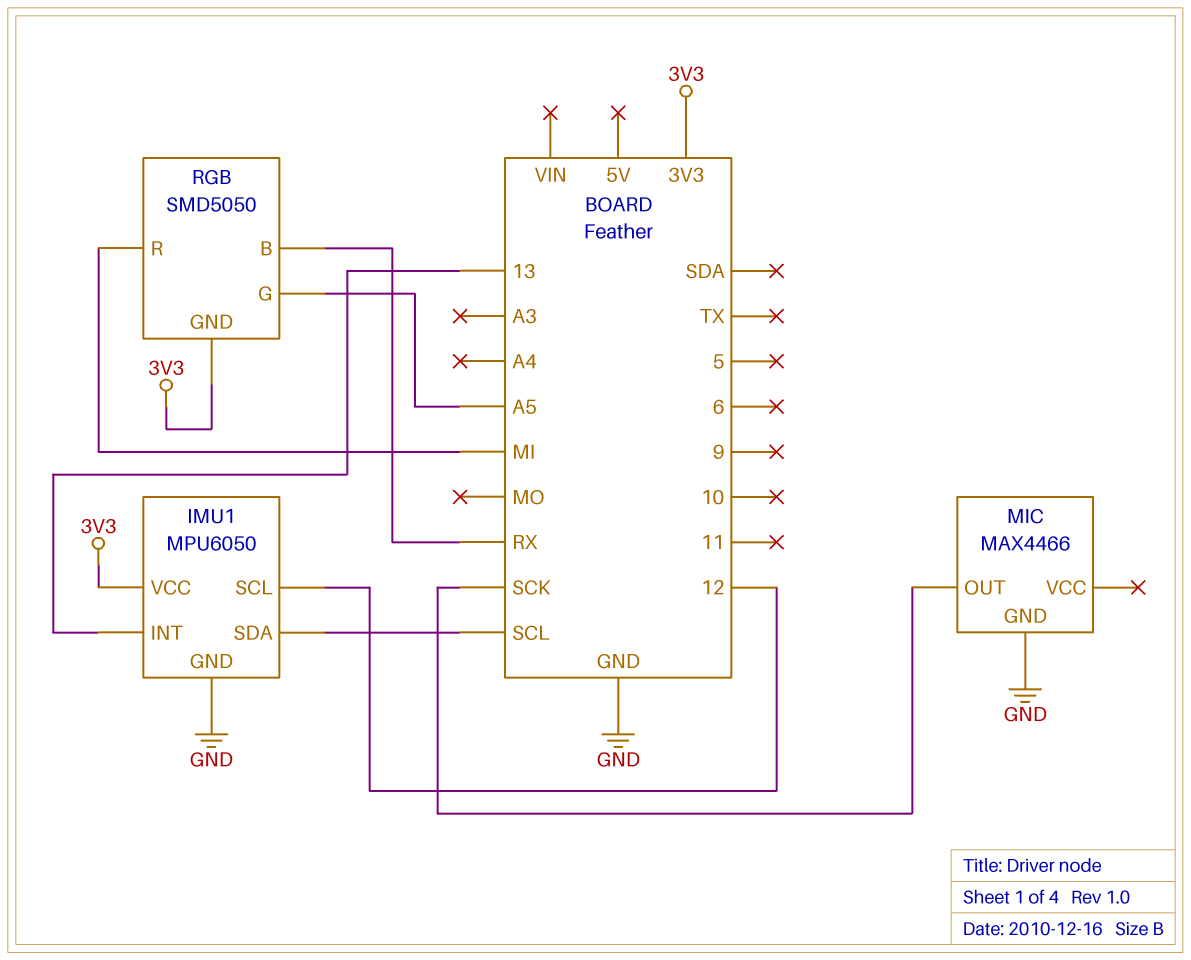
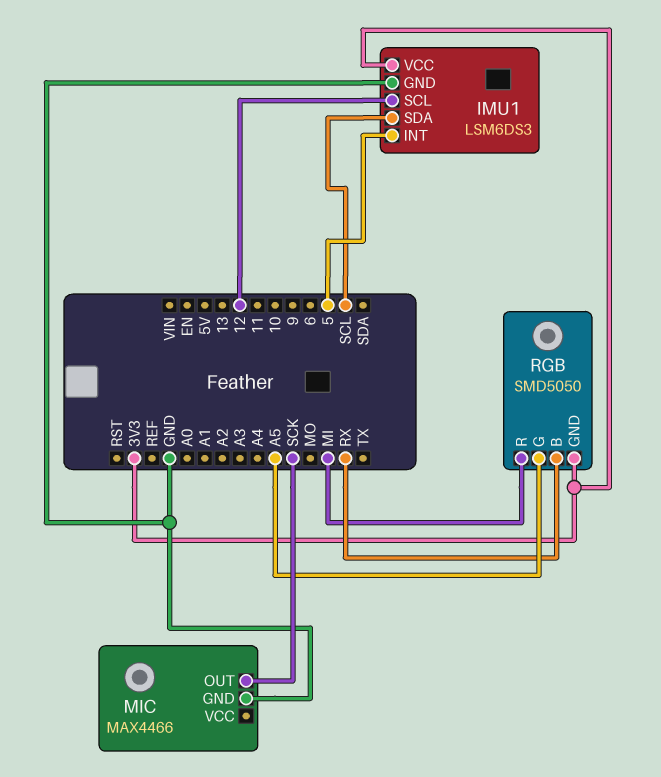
IMU1: MPU6050 -> LSM6DS3
IMU1 pin INT: 13 -> 5

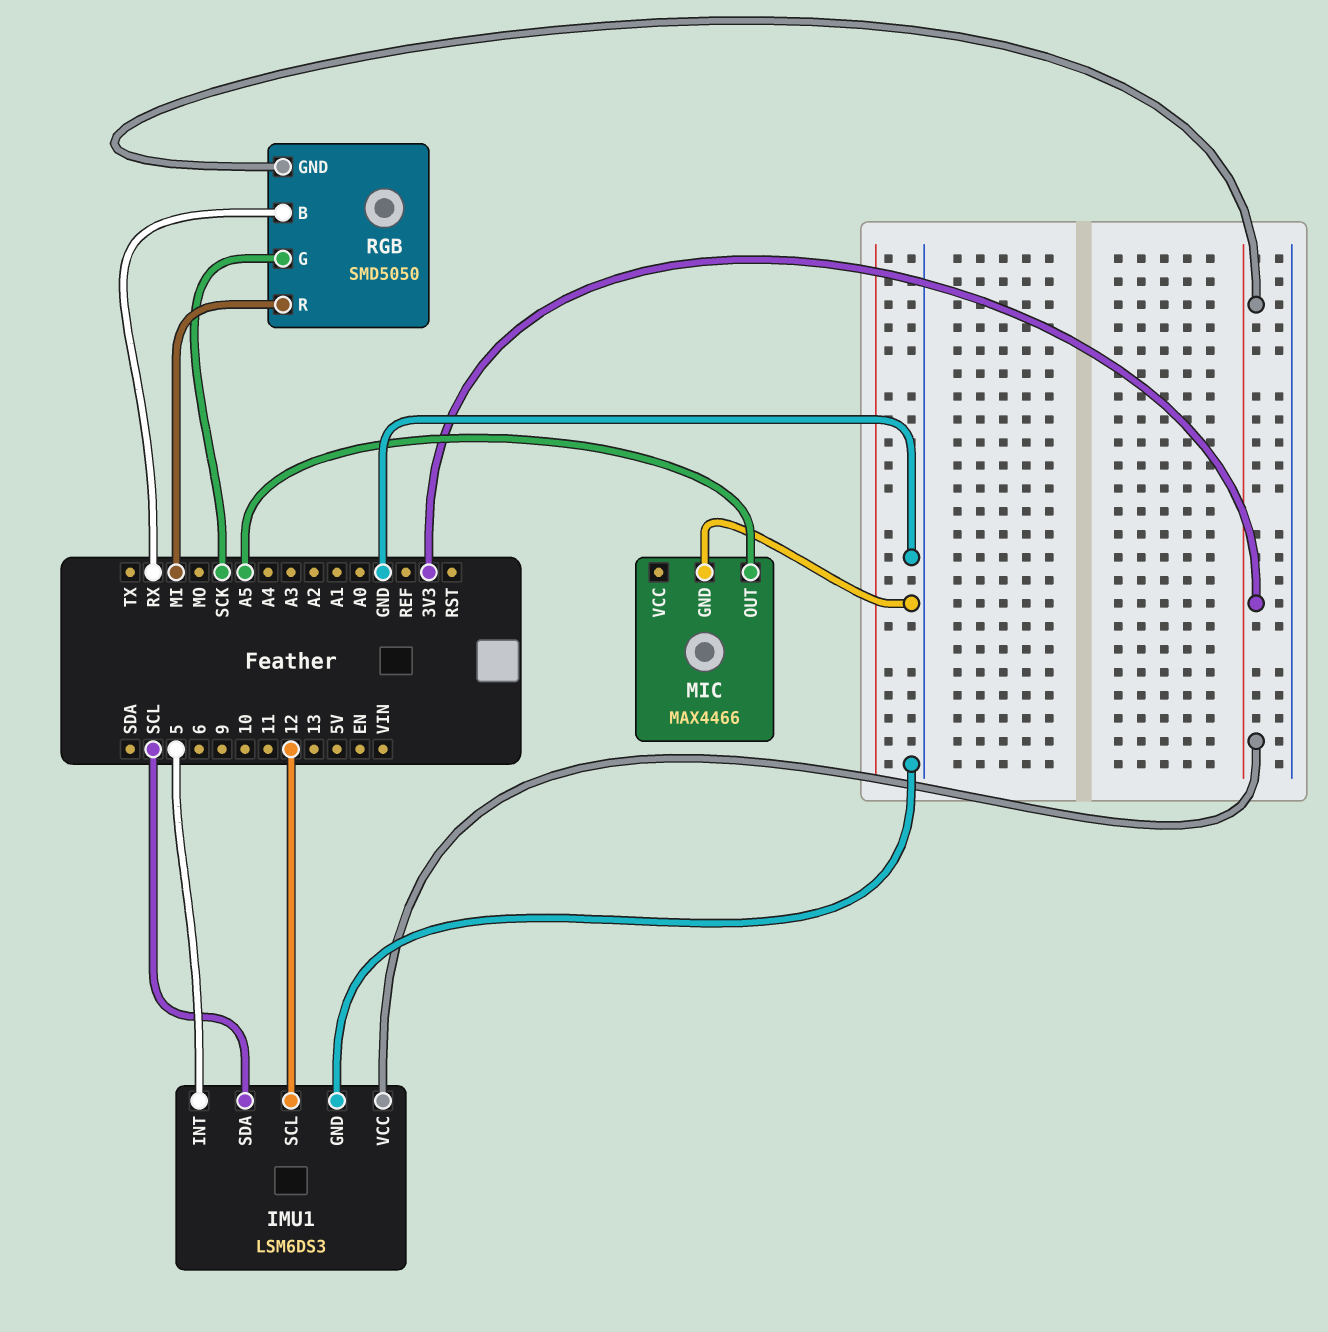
MIC pin OUT: SCK -> A5
RGB pin G: A5 -> SCK

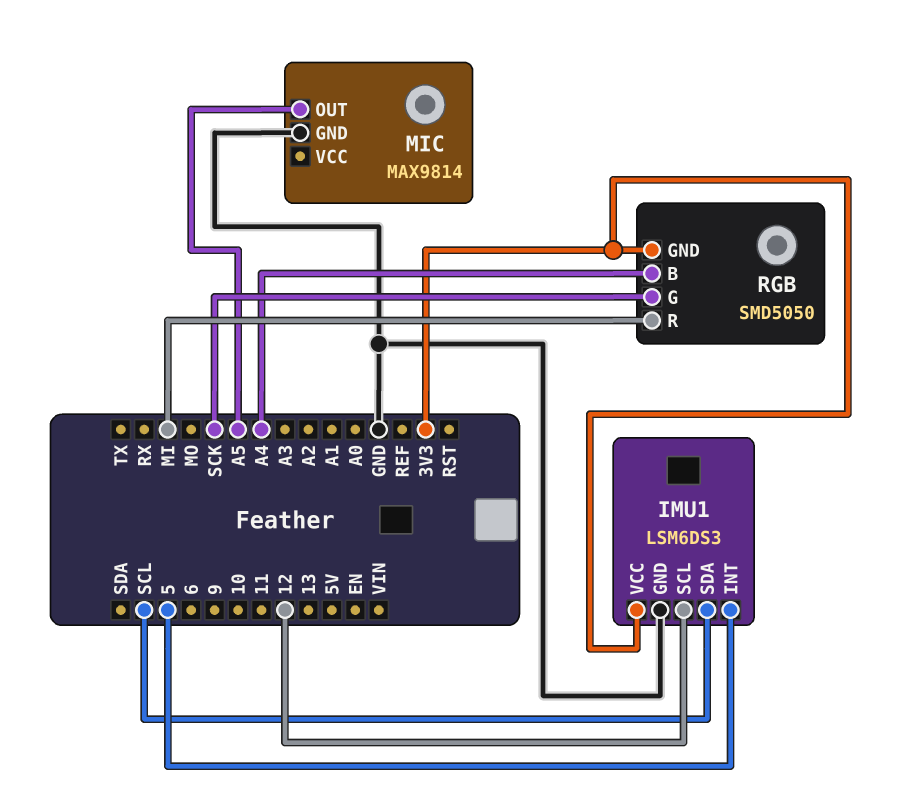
MIC: MAX4466 -> MAX9814
RGB pin B: RX -> A4

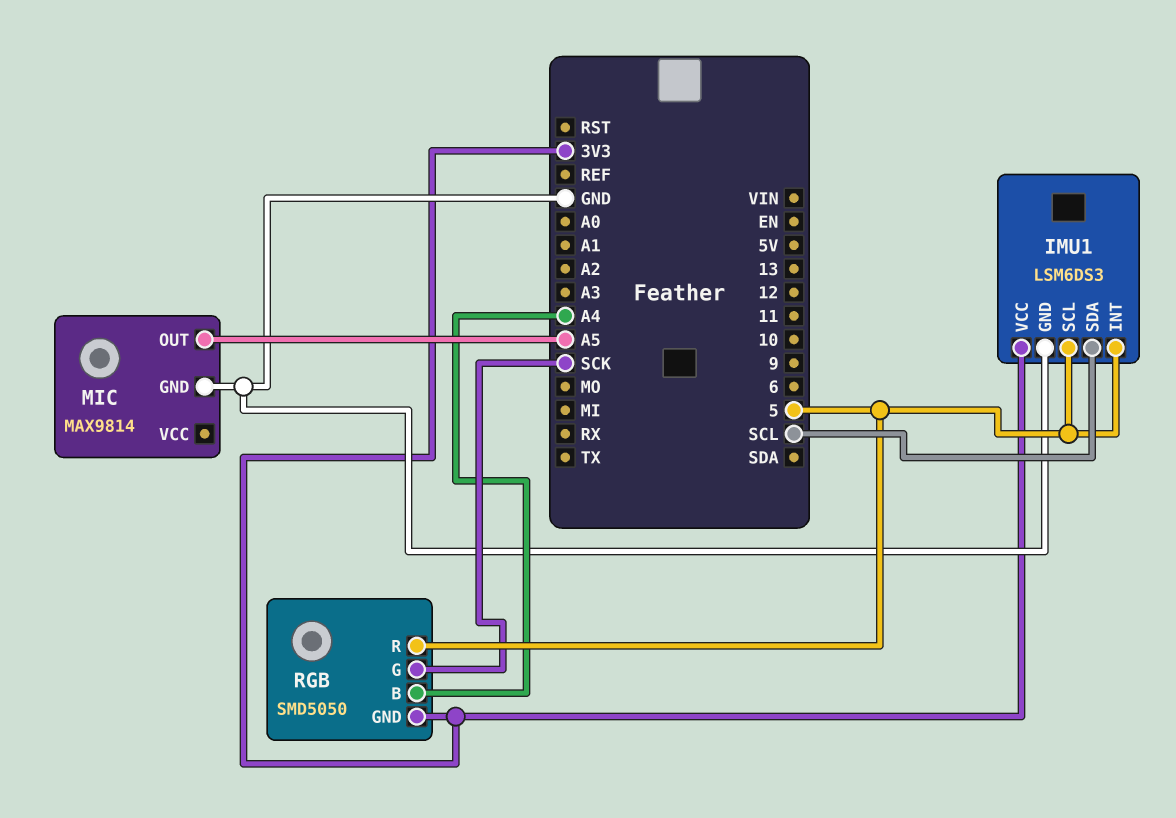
IMU1 pin SCL: 12 -> 5
RGB pin R: MI -> 5

